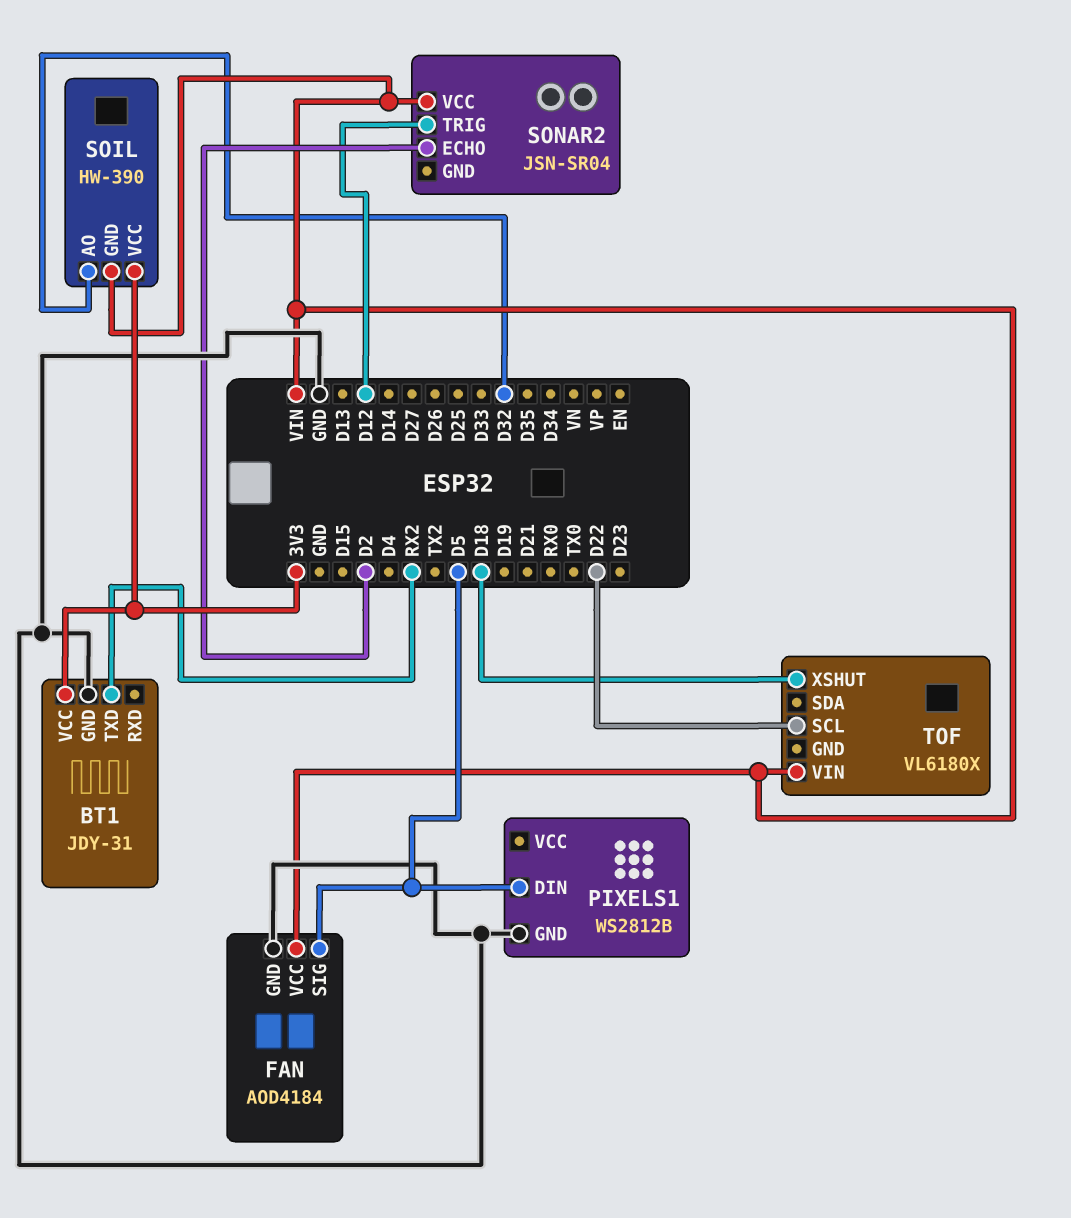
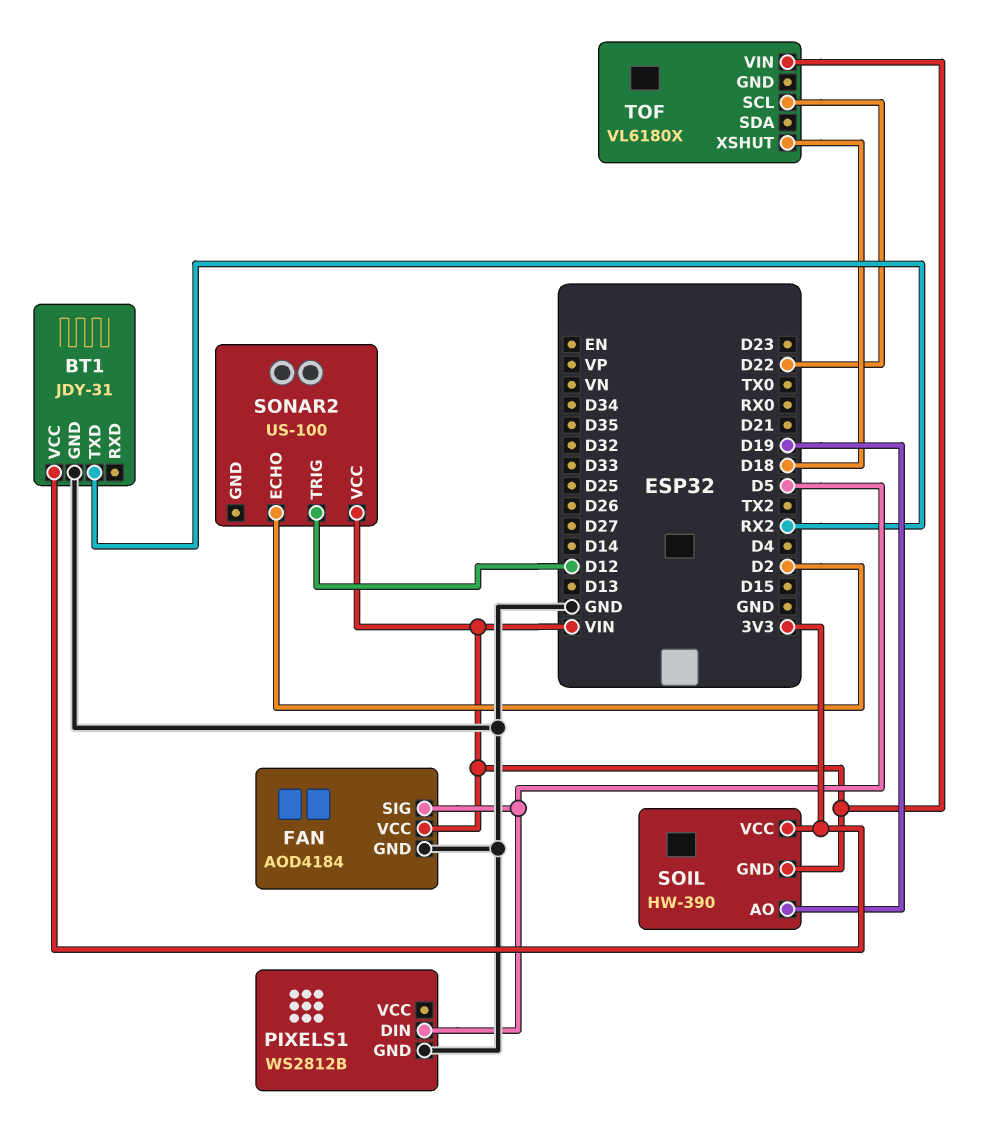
SOIL pin AO: D32 -> D19
SONAR2: JSN-SR04 -> US-100

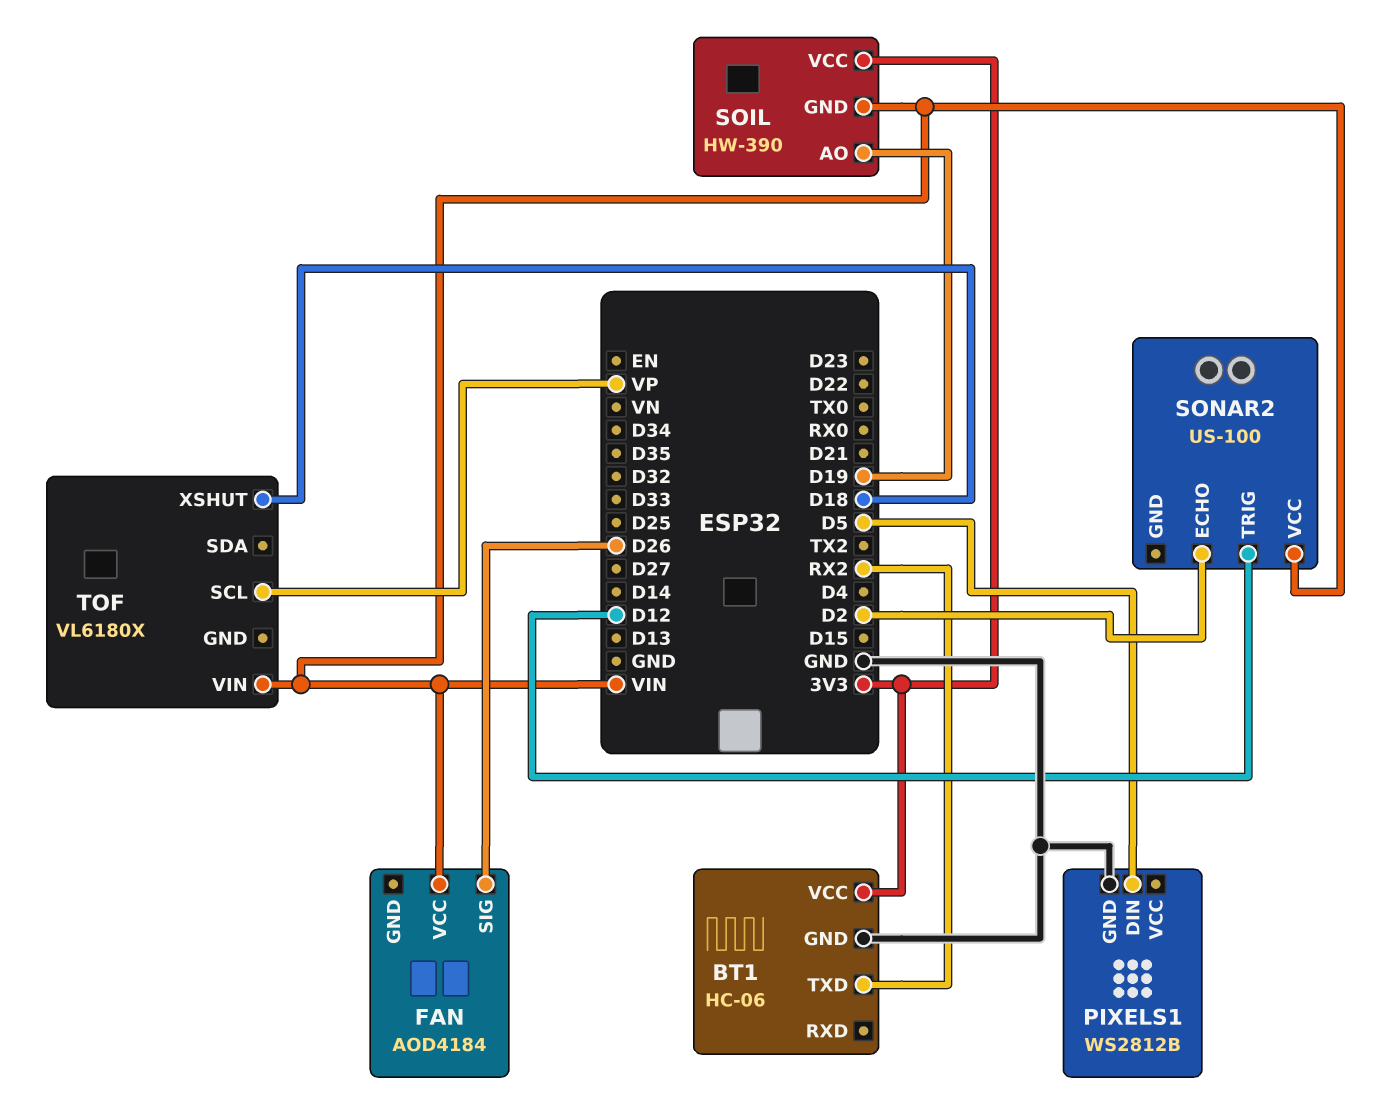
BT1: JDY-31 -> HC-06
FAN pin GND: GND -> none
FAN pin SIG: D5 -> D26
TOF pin SCL: D22 -> VP

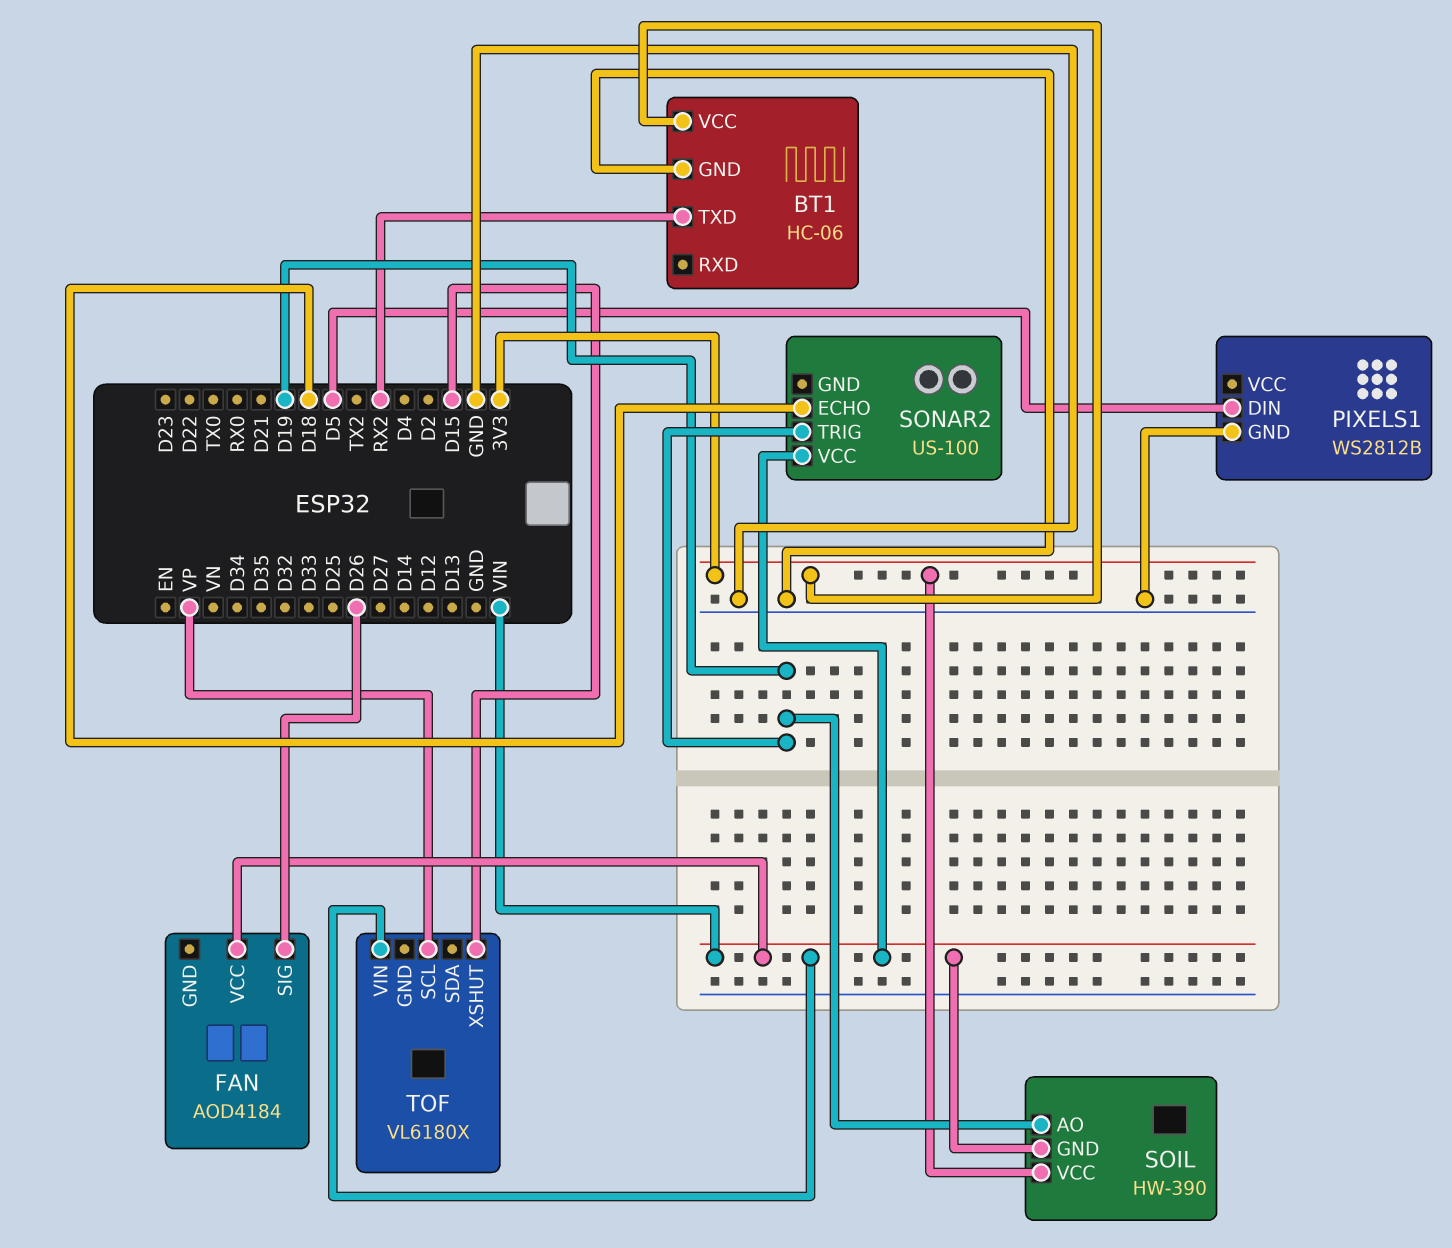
SONAR2 pin ECHO: D2 -> D18
SONAR2 pin TRIG: D12 -> D19
TOF pin XSHUT: D18 -> D15

